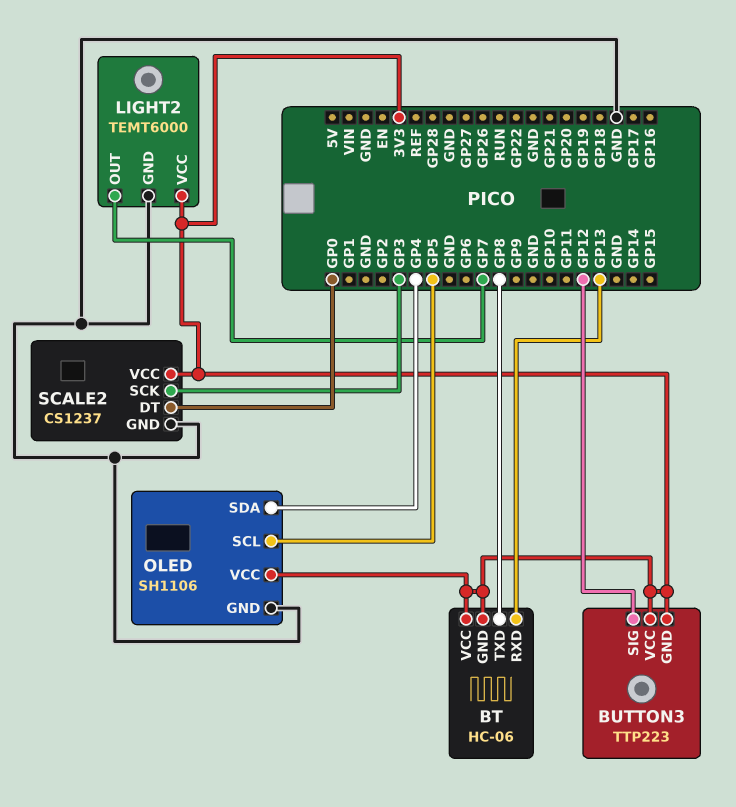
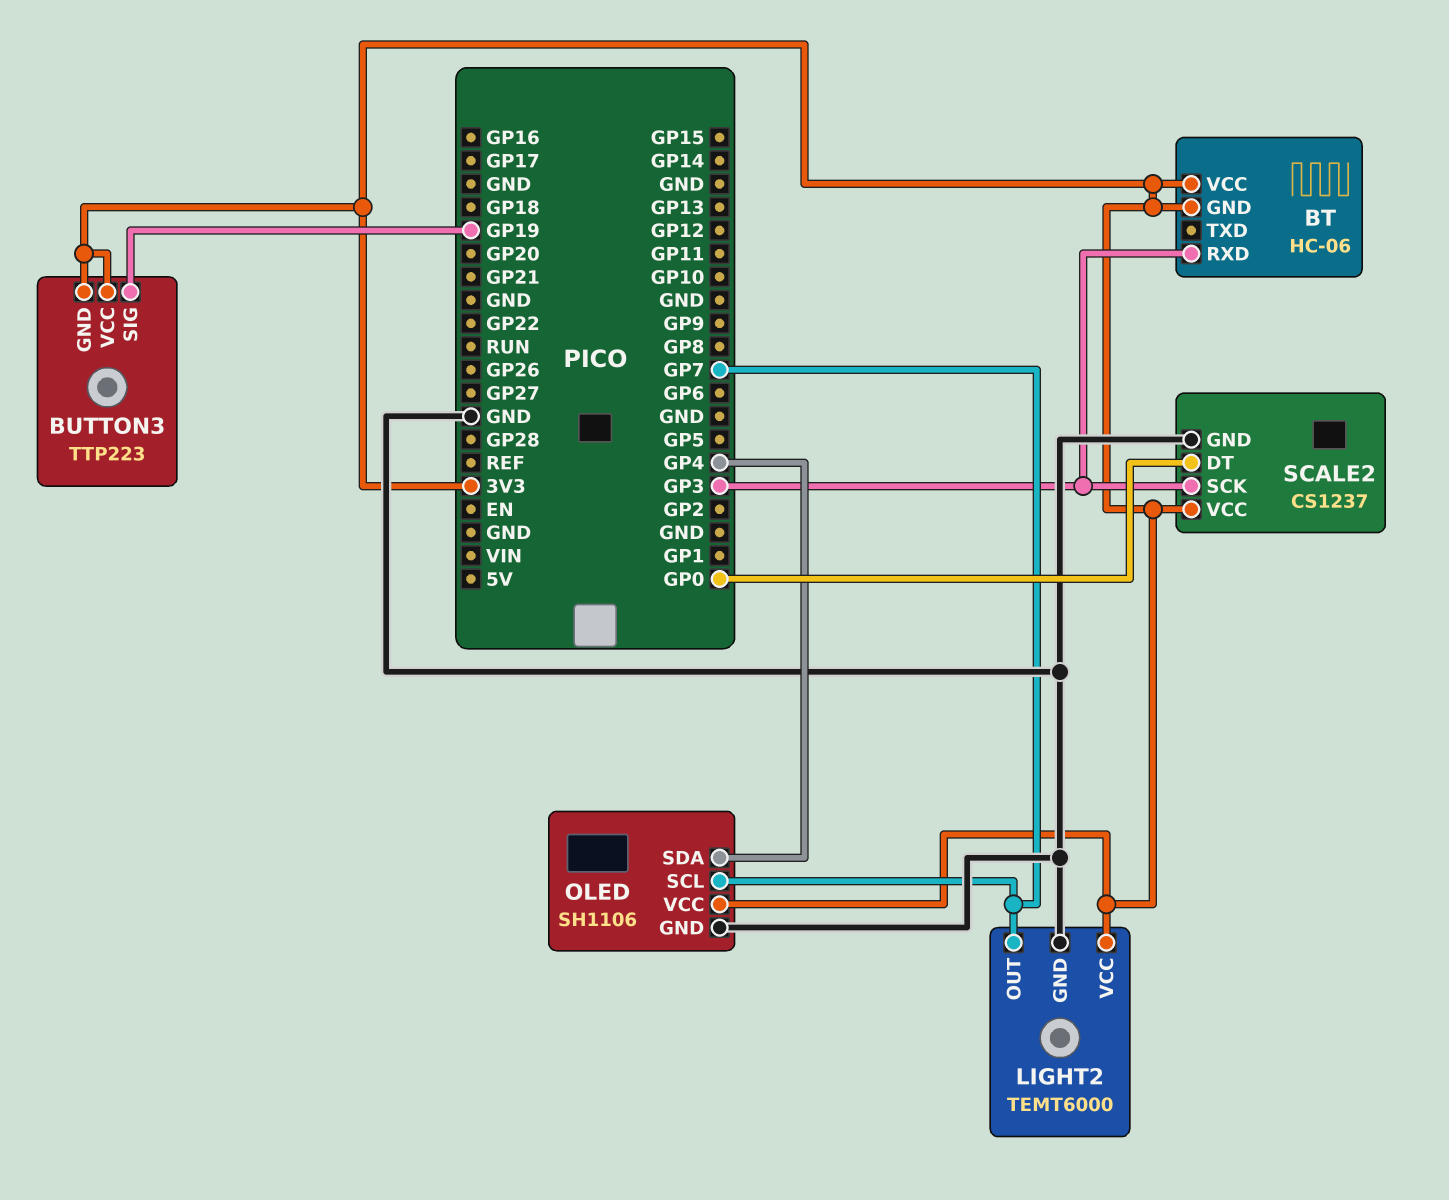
BT pin RXD: GP13 -> GP3
BT pin TXD: GP8 -> none
BUTTON3 pin SIG: GP12 -> GP19
OLED pin SCL: GP5 -> GP7

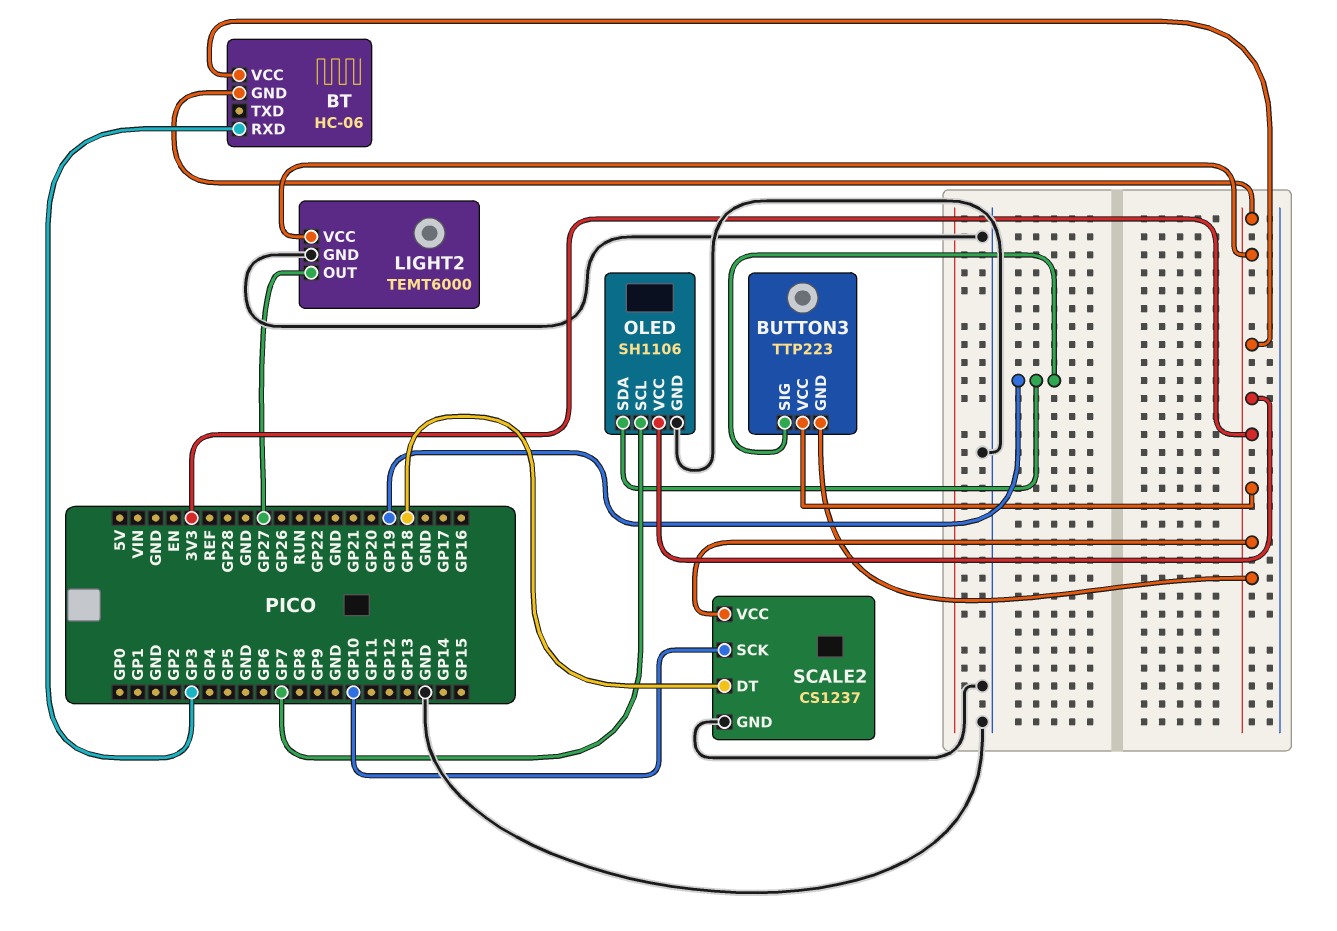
LIGHT2 pin OUT: GP7 -> GP27
OLED pin SDA: GP4 -> GP19
SCALE2 pin DT: GP0 -> GP18
SCALE2 pin SCK: GP3 -> GP10

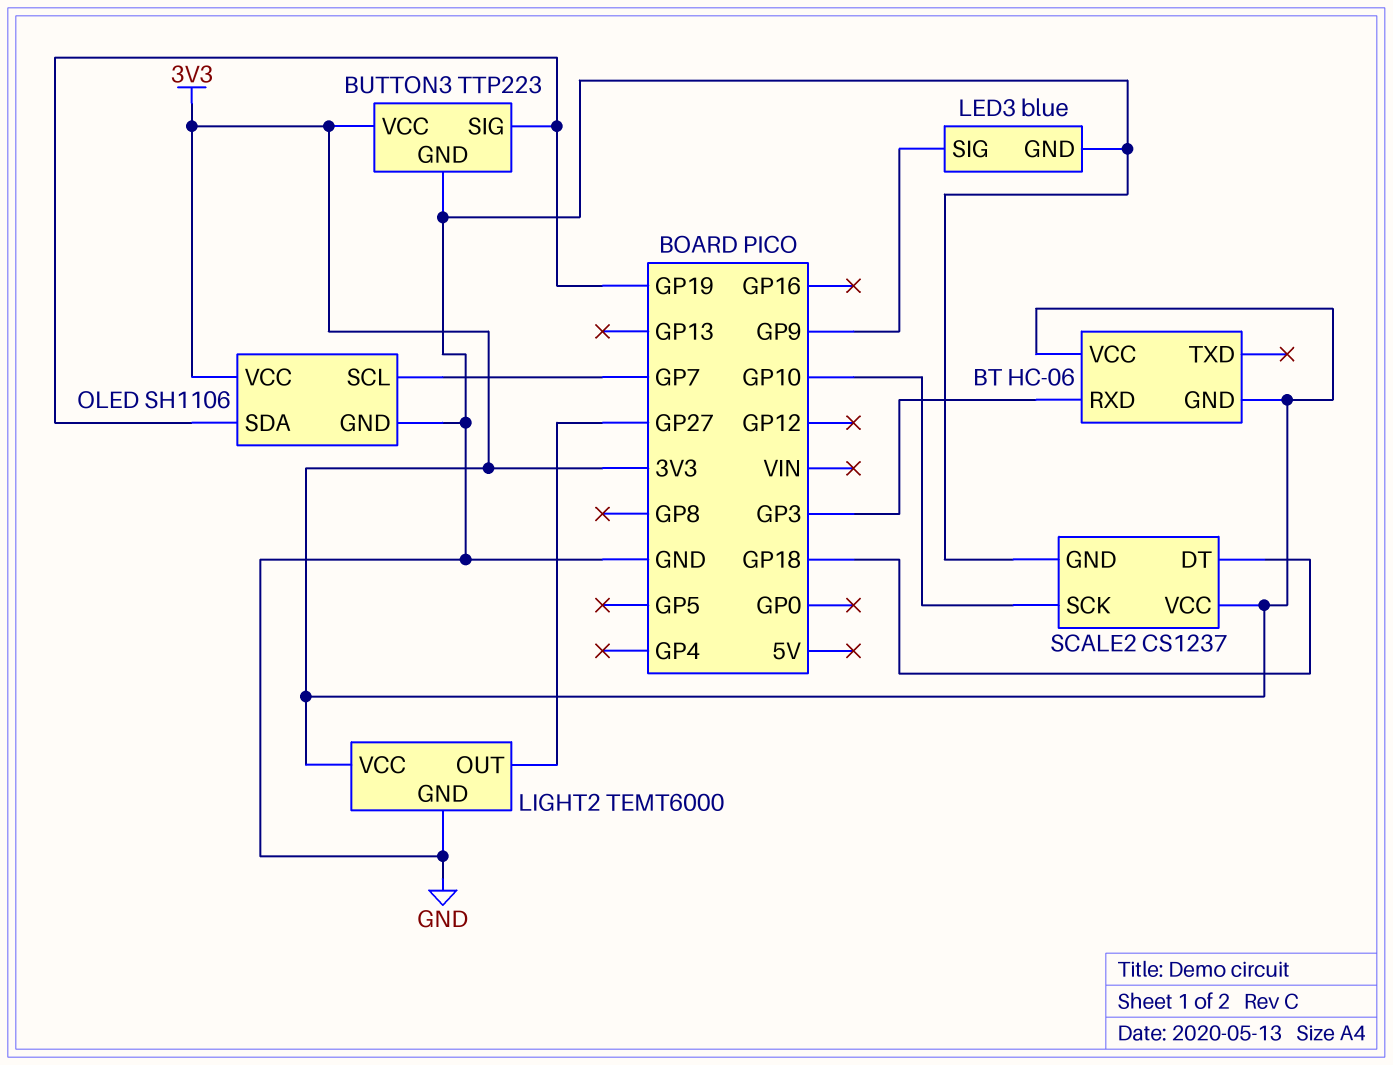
BUTTON3 pin GND: 3V3 -> GND
LED3: none -> blue
LED3 pin GND: none -> GND
LED3 pin SIG: none -> GP9

